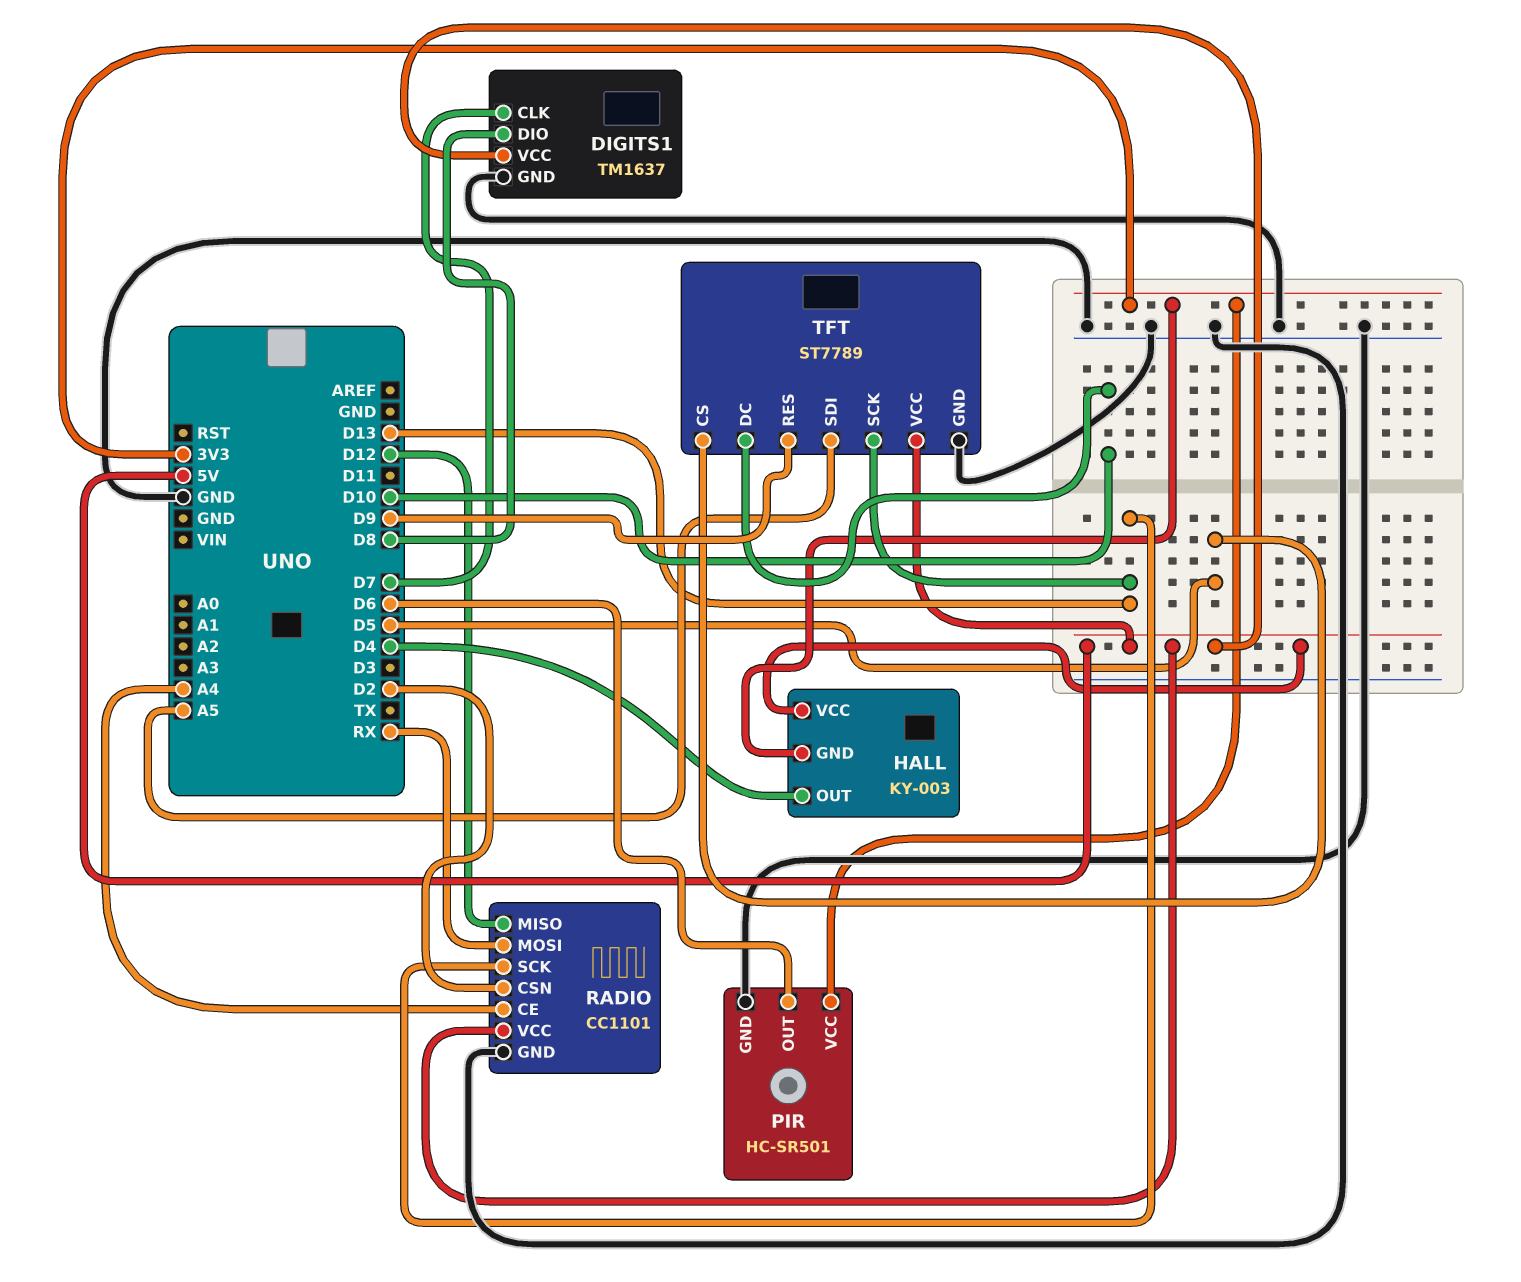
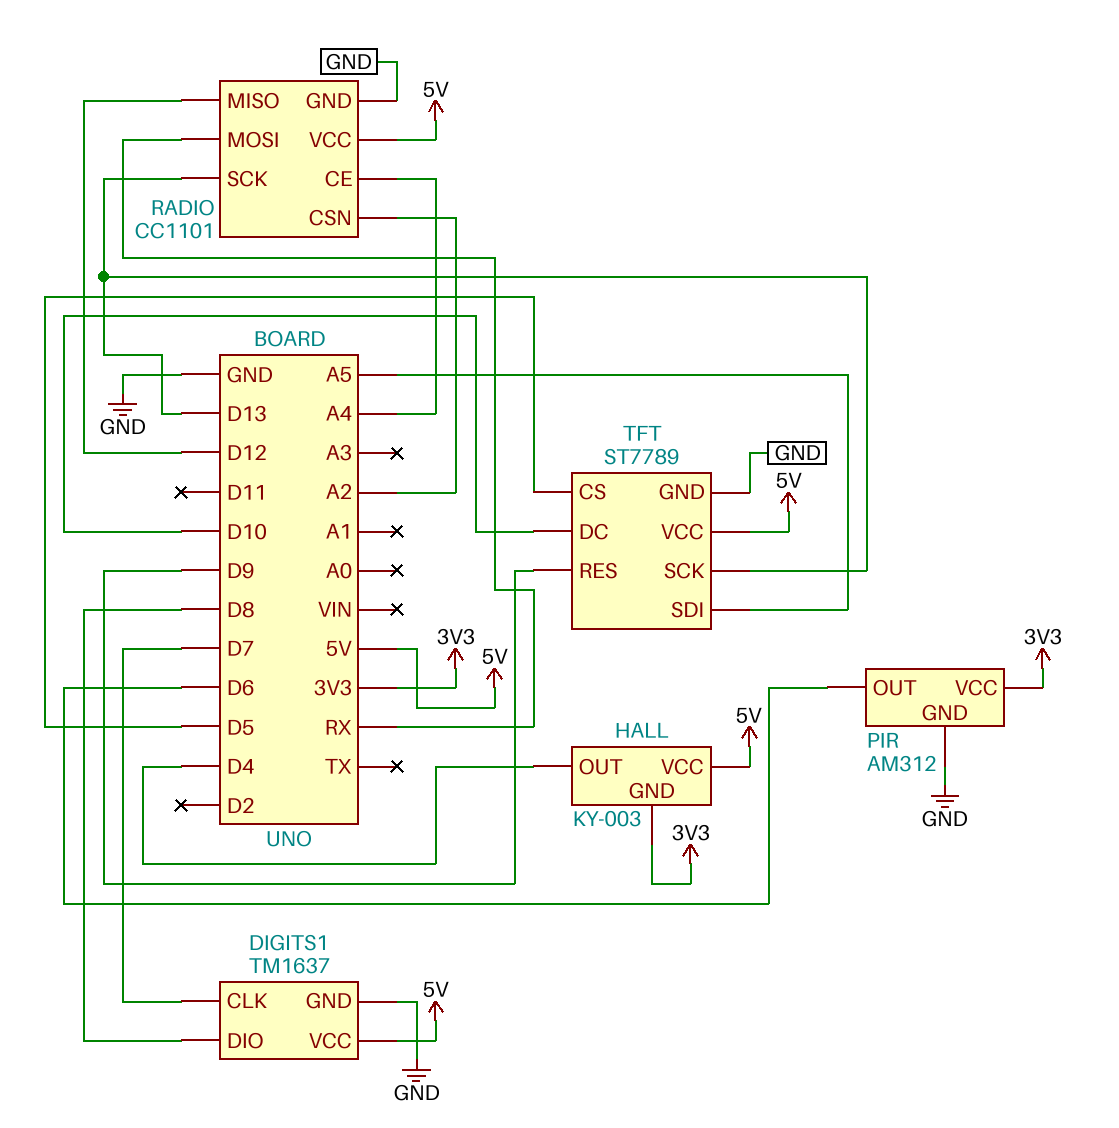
PIR: HC-SR501 -> AM312
RADIO pin CSN: D2 -> A2

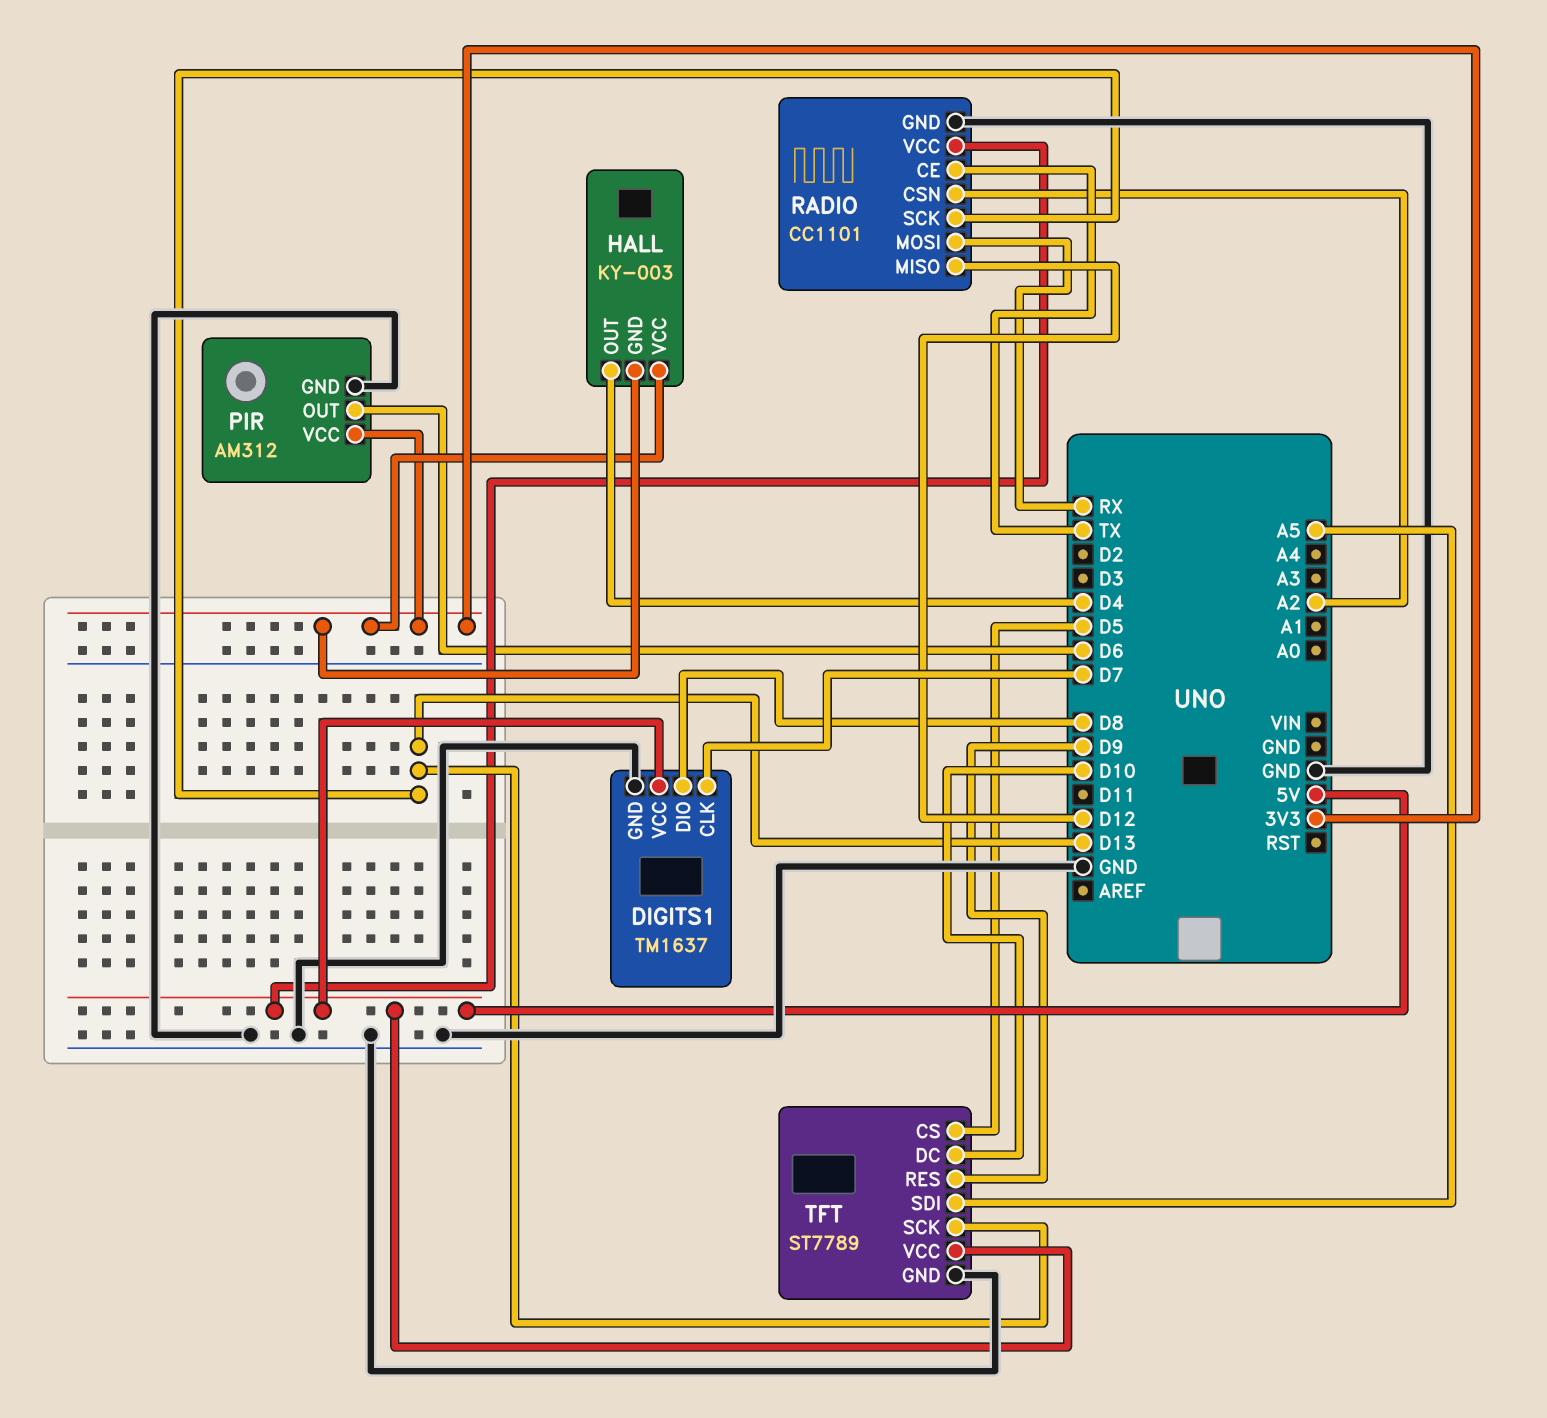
HALL pin VCC: 5V -> 3V3
RADIO pin CE: A4 -> TX

